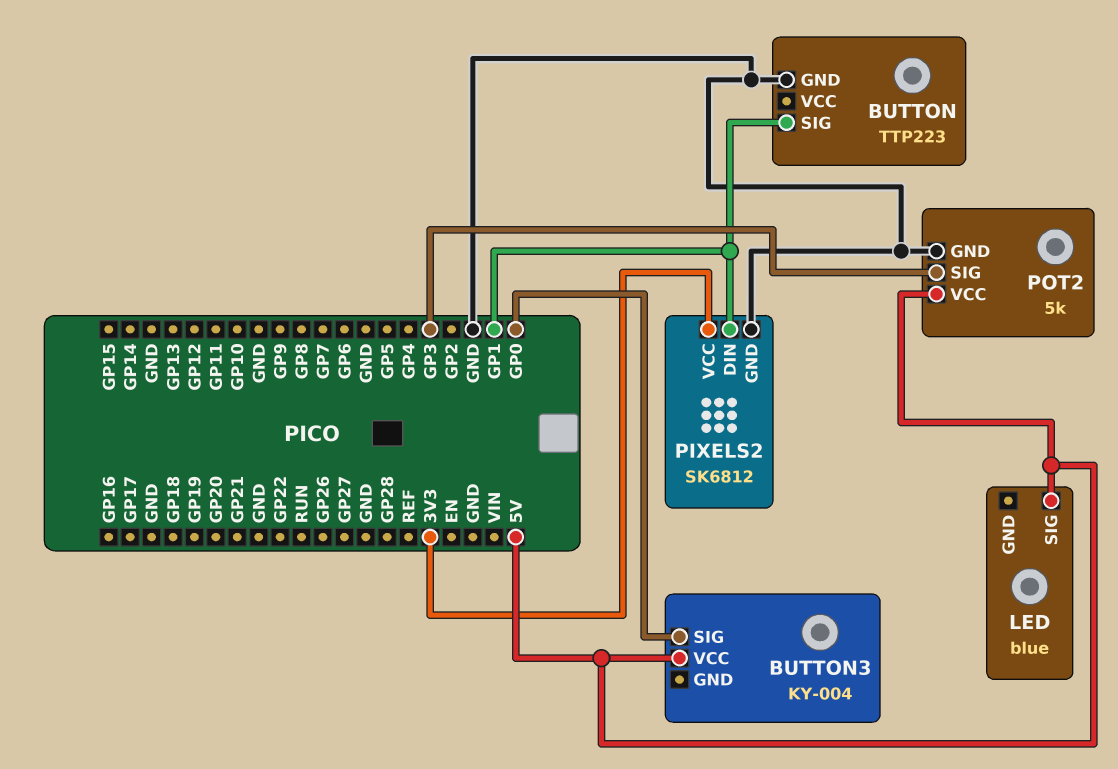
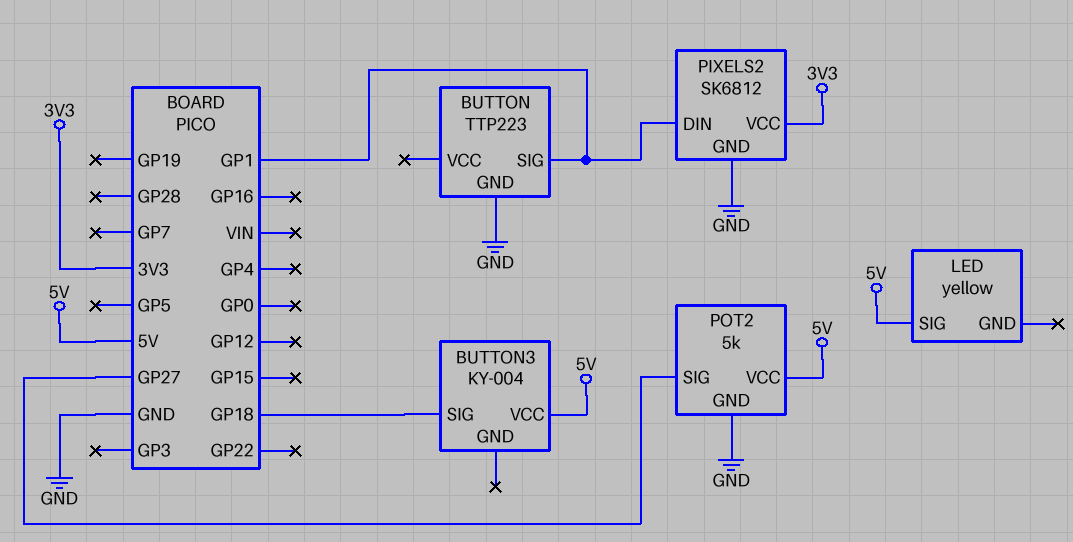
BUTTON3 pin SIG: GP0 -> GP18
LED: blue -> yellow
POT2 pin SIG: GP3 -> GP27

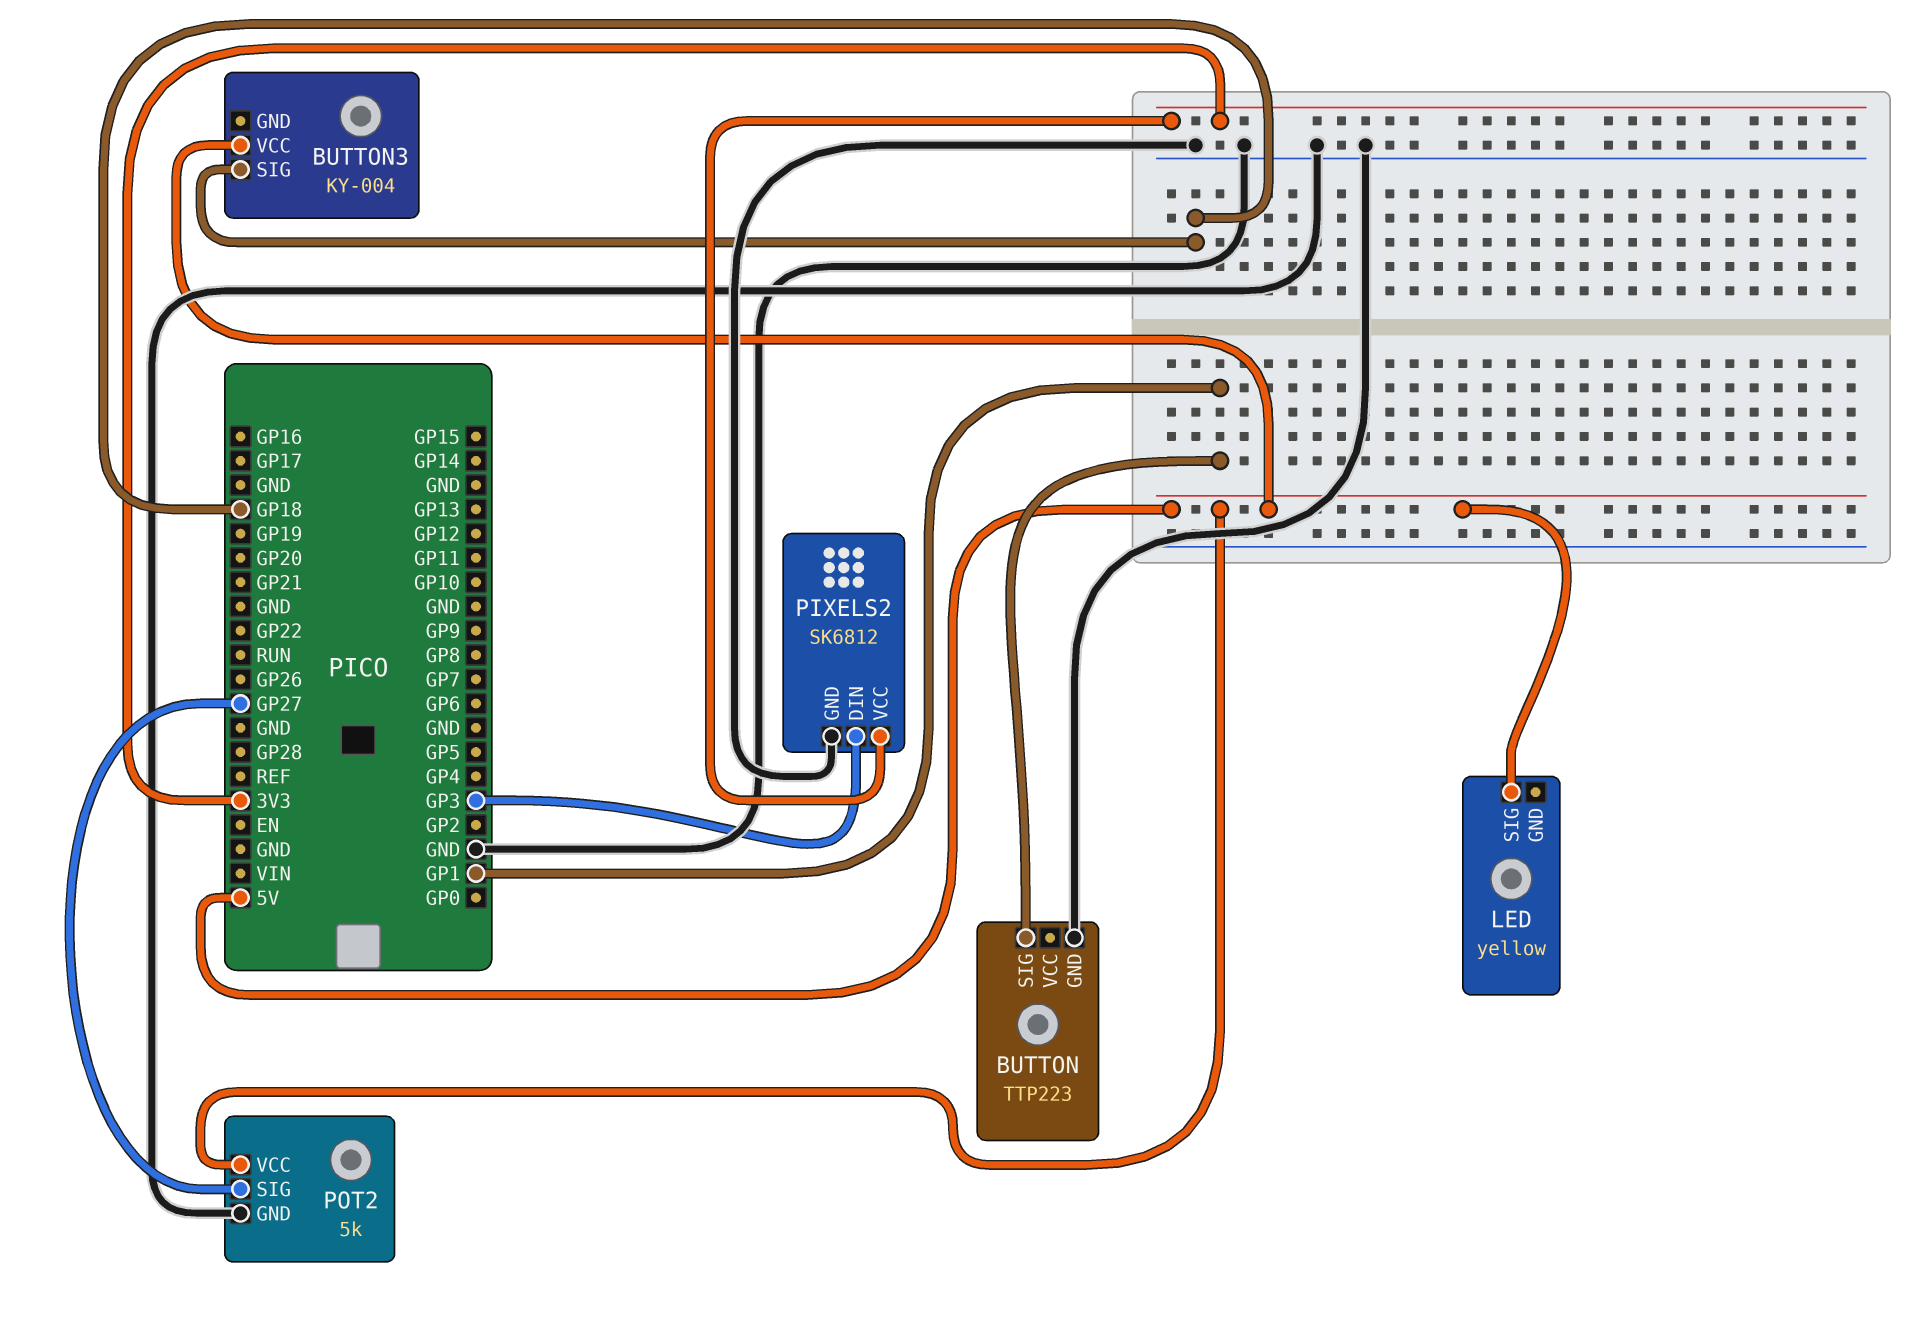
PIXELS2 pin DIN: GP1 -> GP3

